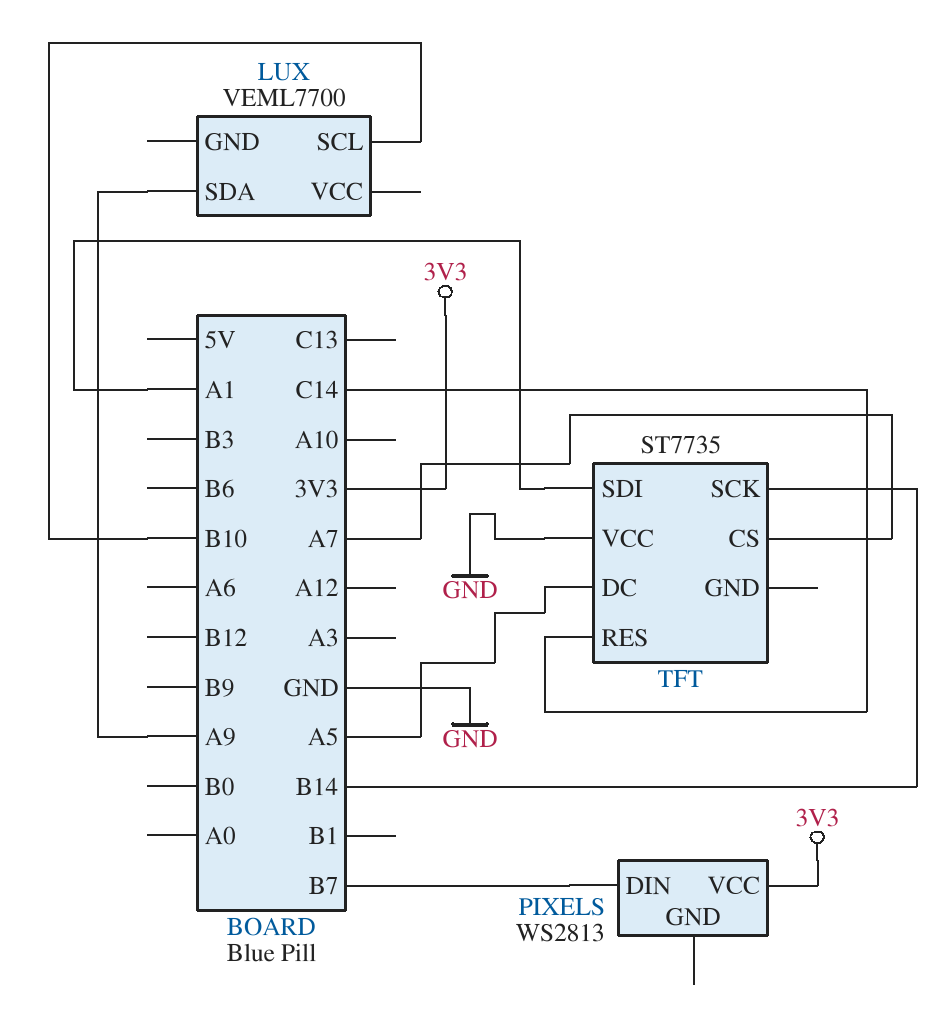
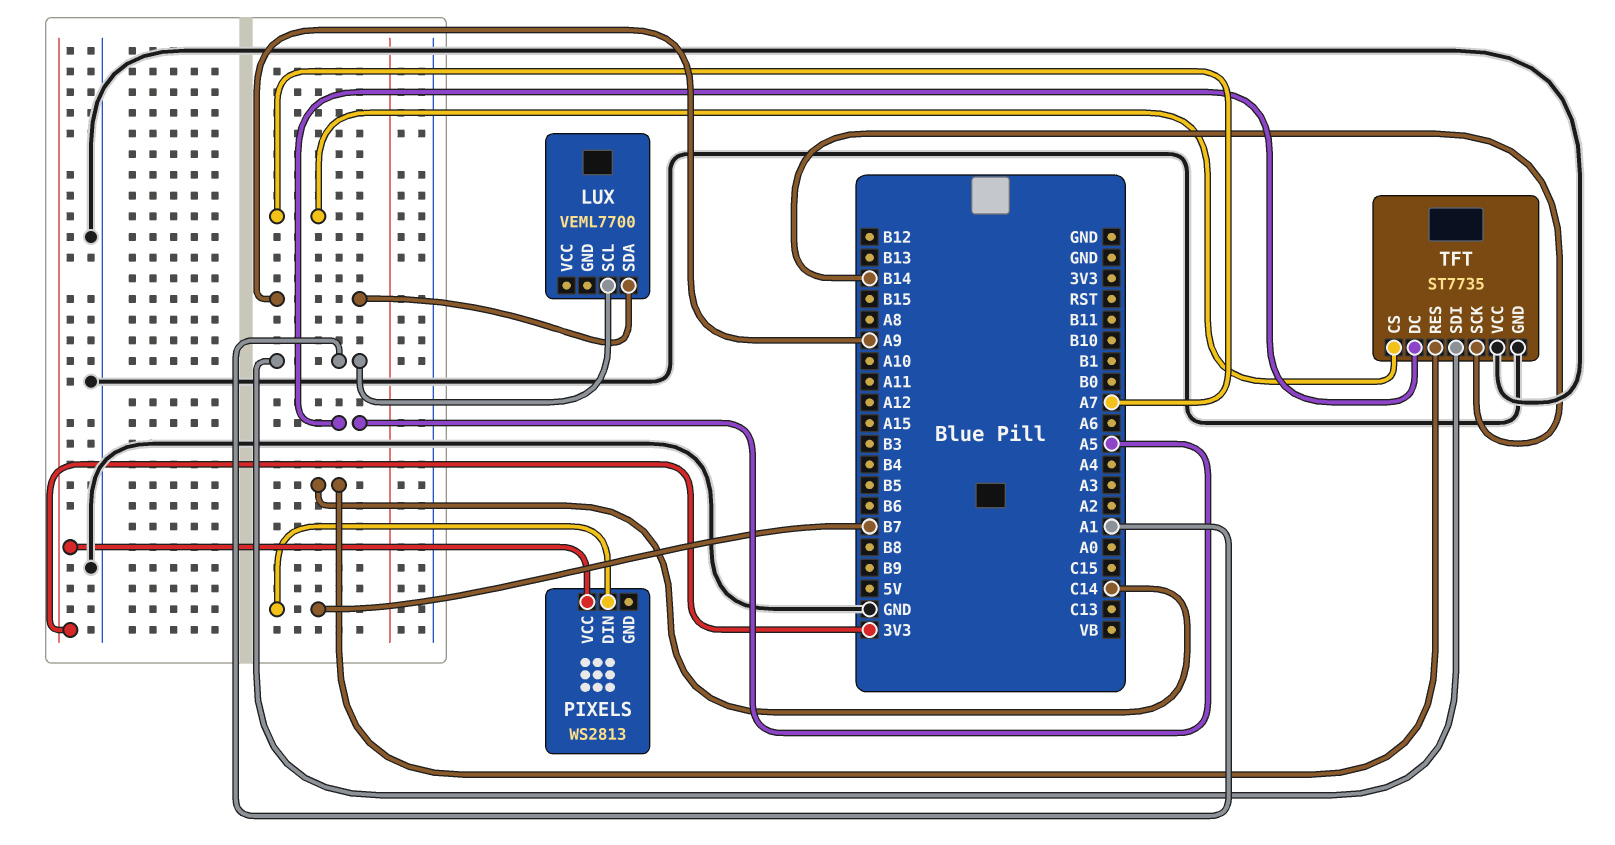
LUX pin SCL: B10 -> A1
TFT pin GND: none -> GND

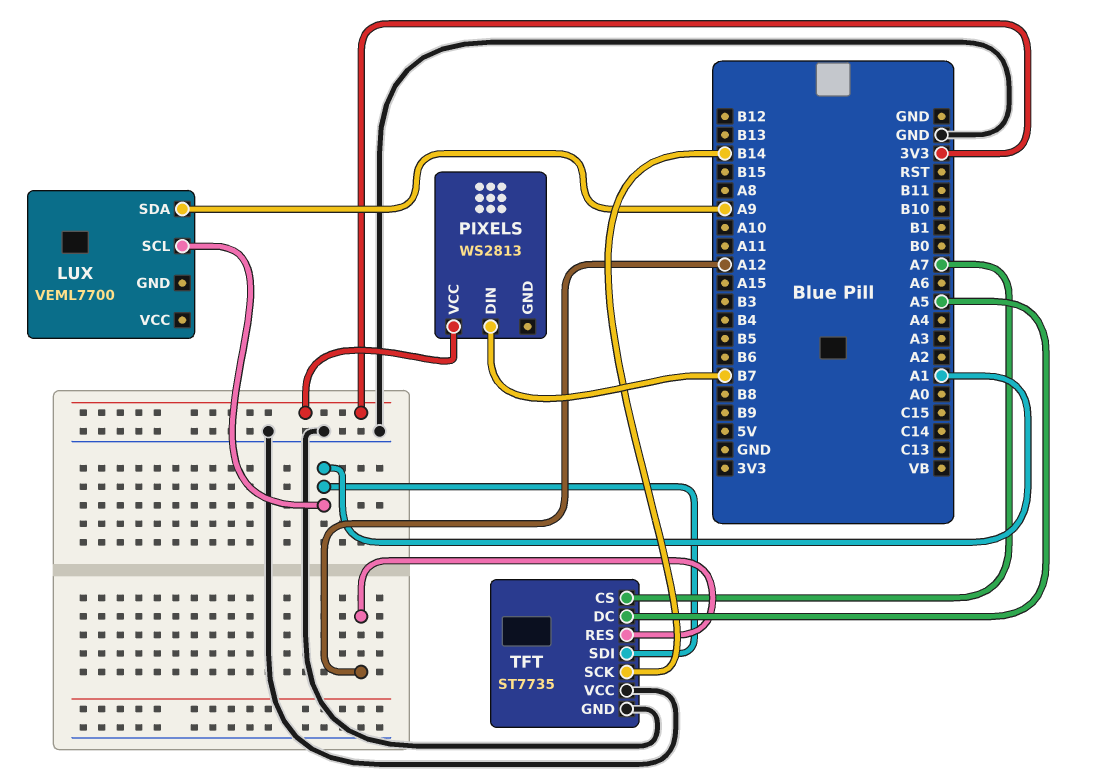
TFT pin RES: C14 -> A12

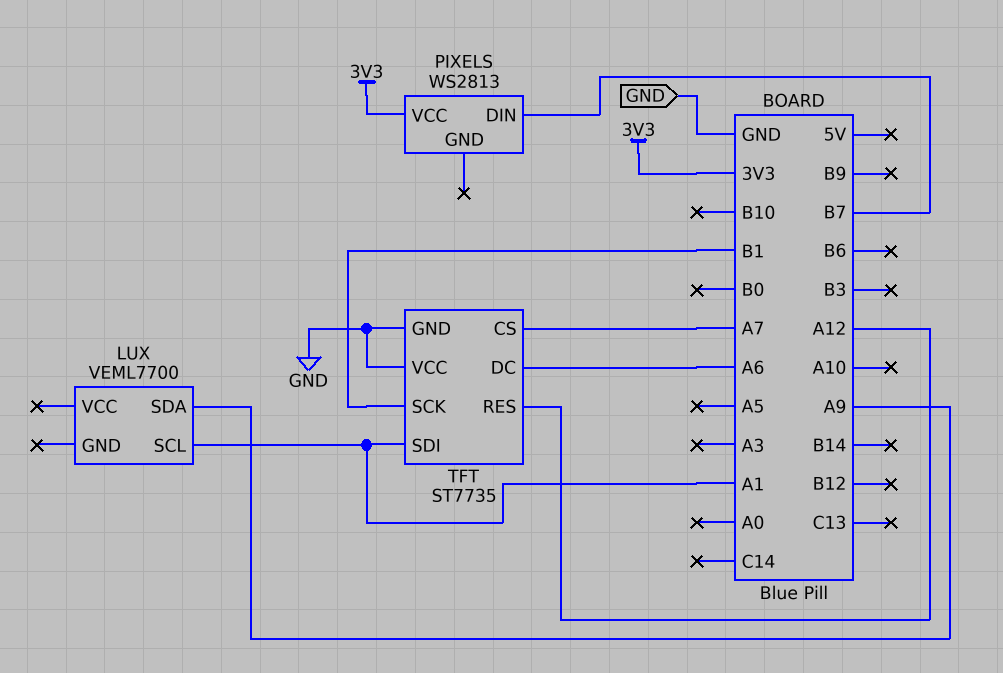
TFT pin DC: A5 -> A6
TFT pin SCK: B14 -> B1

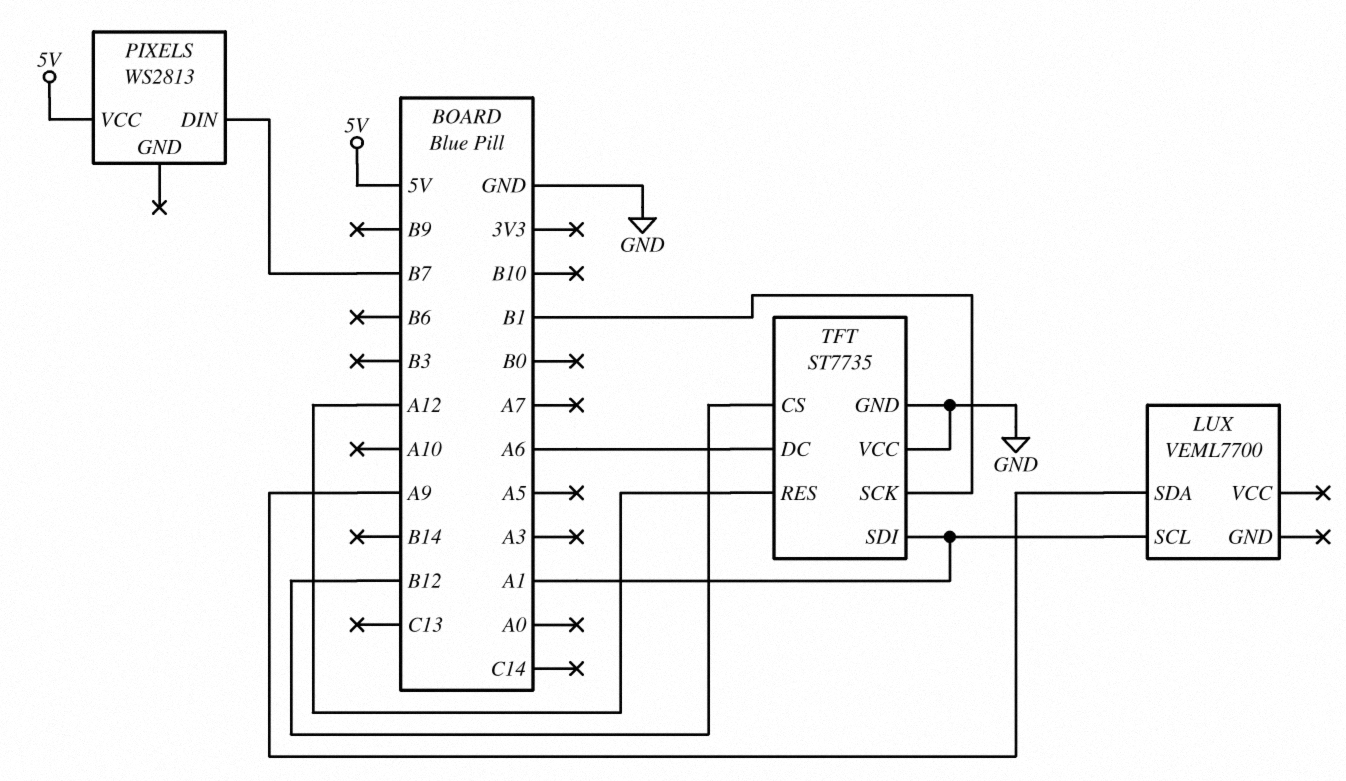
PIXELS pin VCC: 3V3 -> 5V
TFT pin CS: A7 -> B12

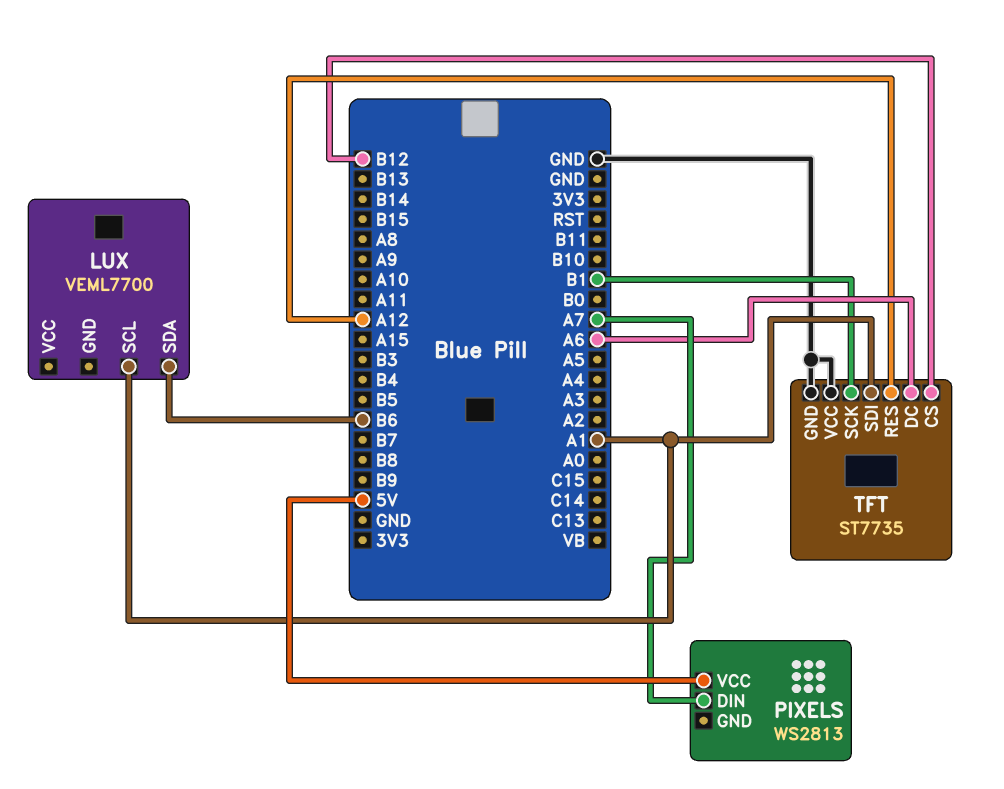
LUX pin SDA: A9 -> B6
PIXELS pin DIN: B7 -> A7

